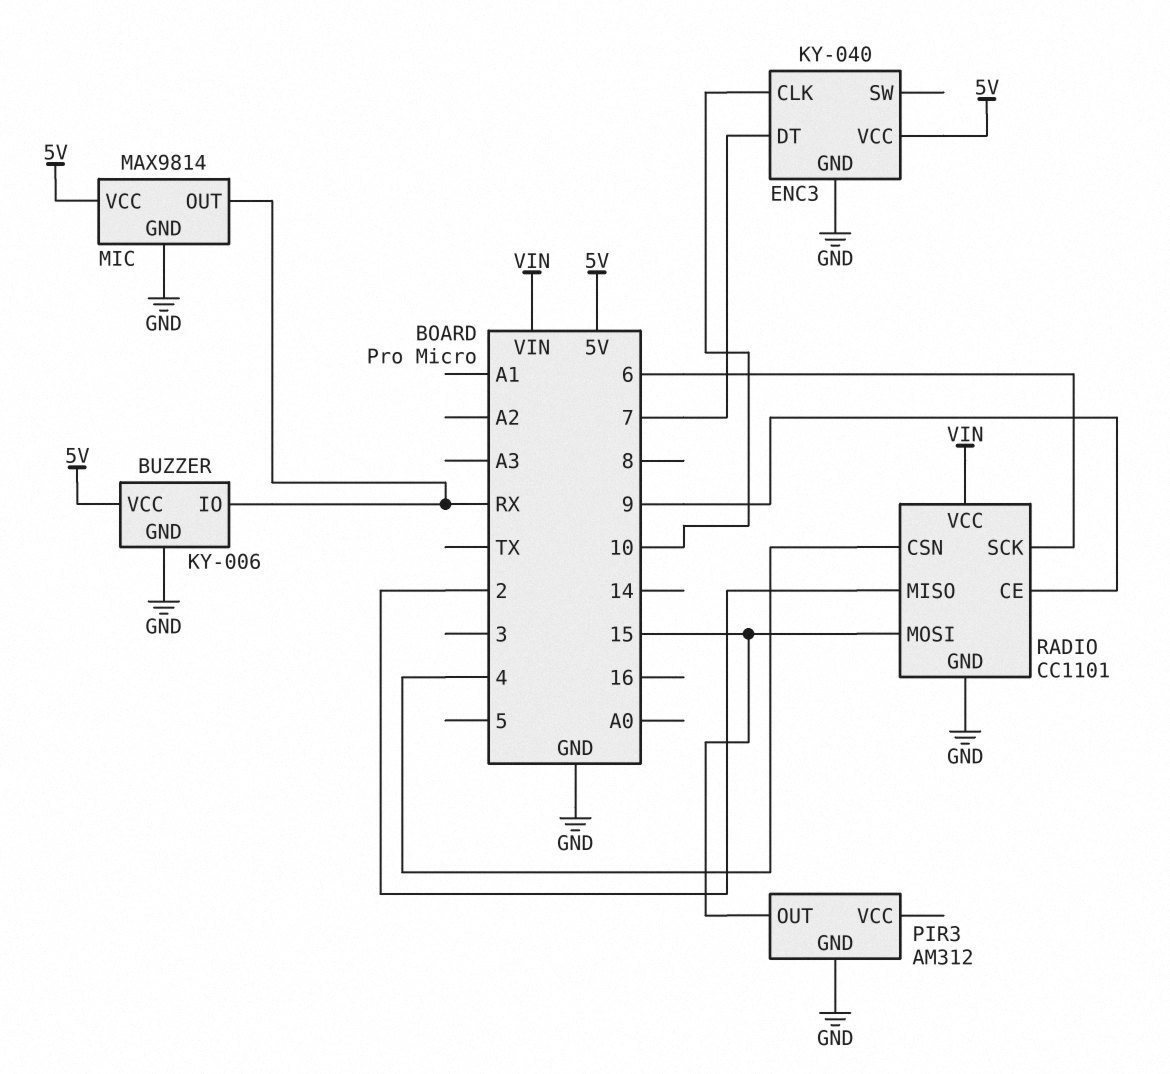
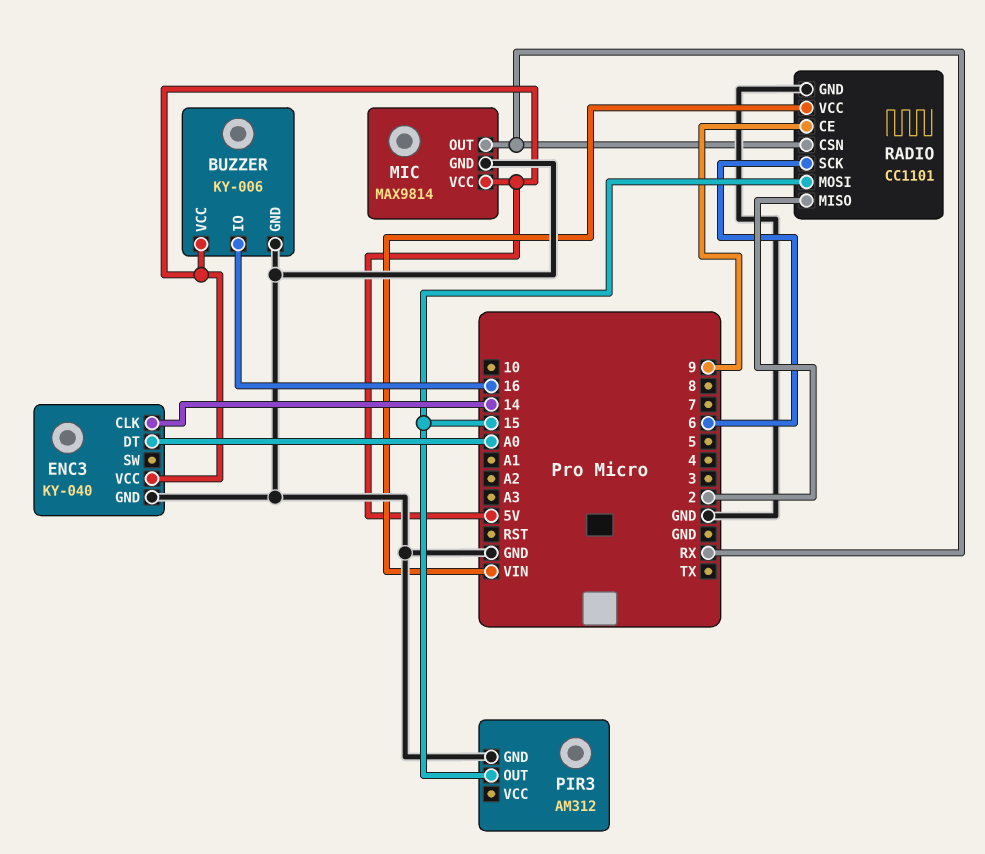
BUZZER pin IO: RX -> 16
ENC3 pin CLK: 10 -> 14
ENC3 pin DT: 7 -> A0
RADIO pin CSN: 4 -> RX

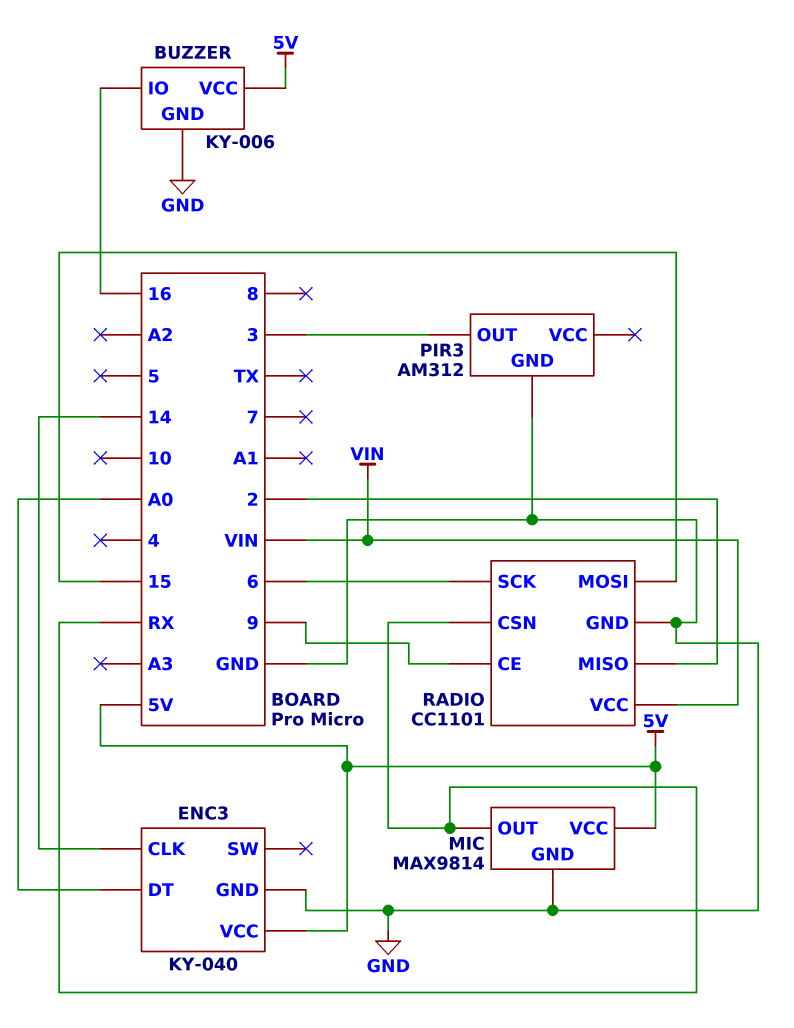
PIR3 pin OUT: 15 -> 3

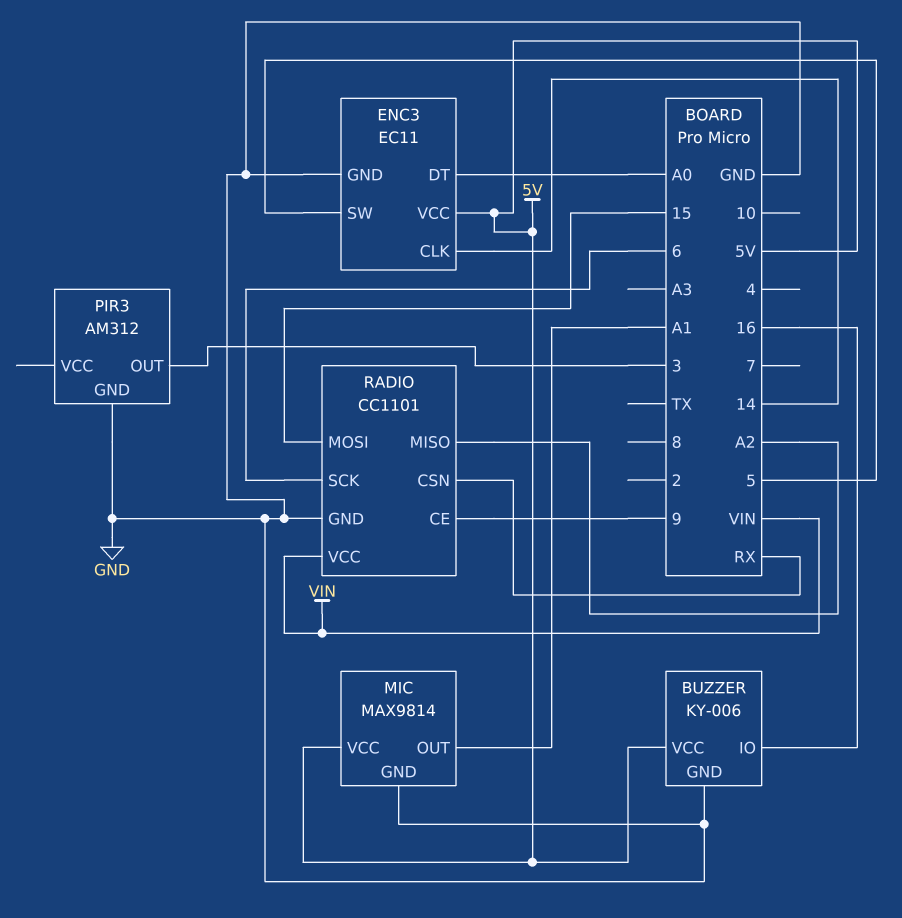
ENC3: KY-040 -> EC11
ENC3 pin SW: none -> 5
MIC pin OUT: RX -> A1
RADIO pin MISO: 2 -> A2

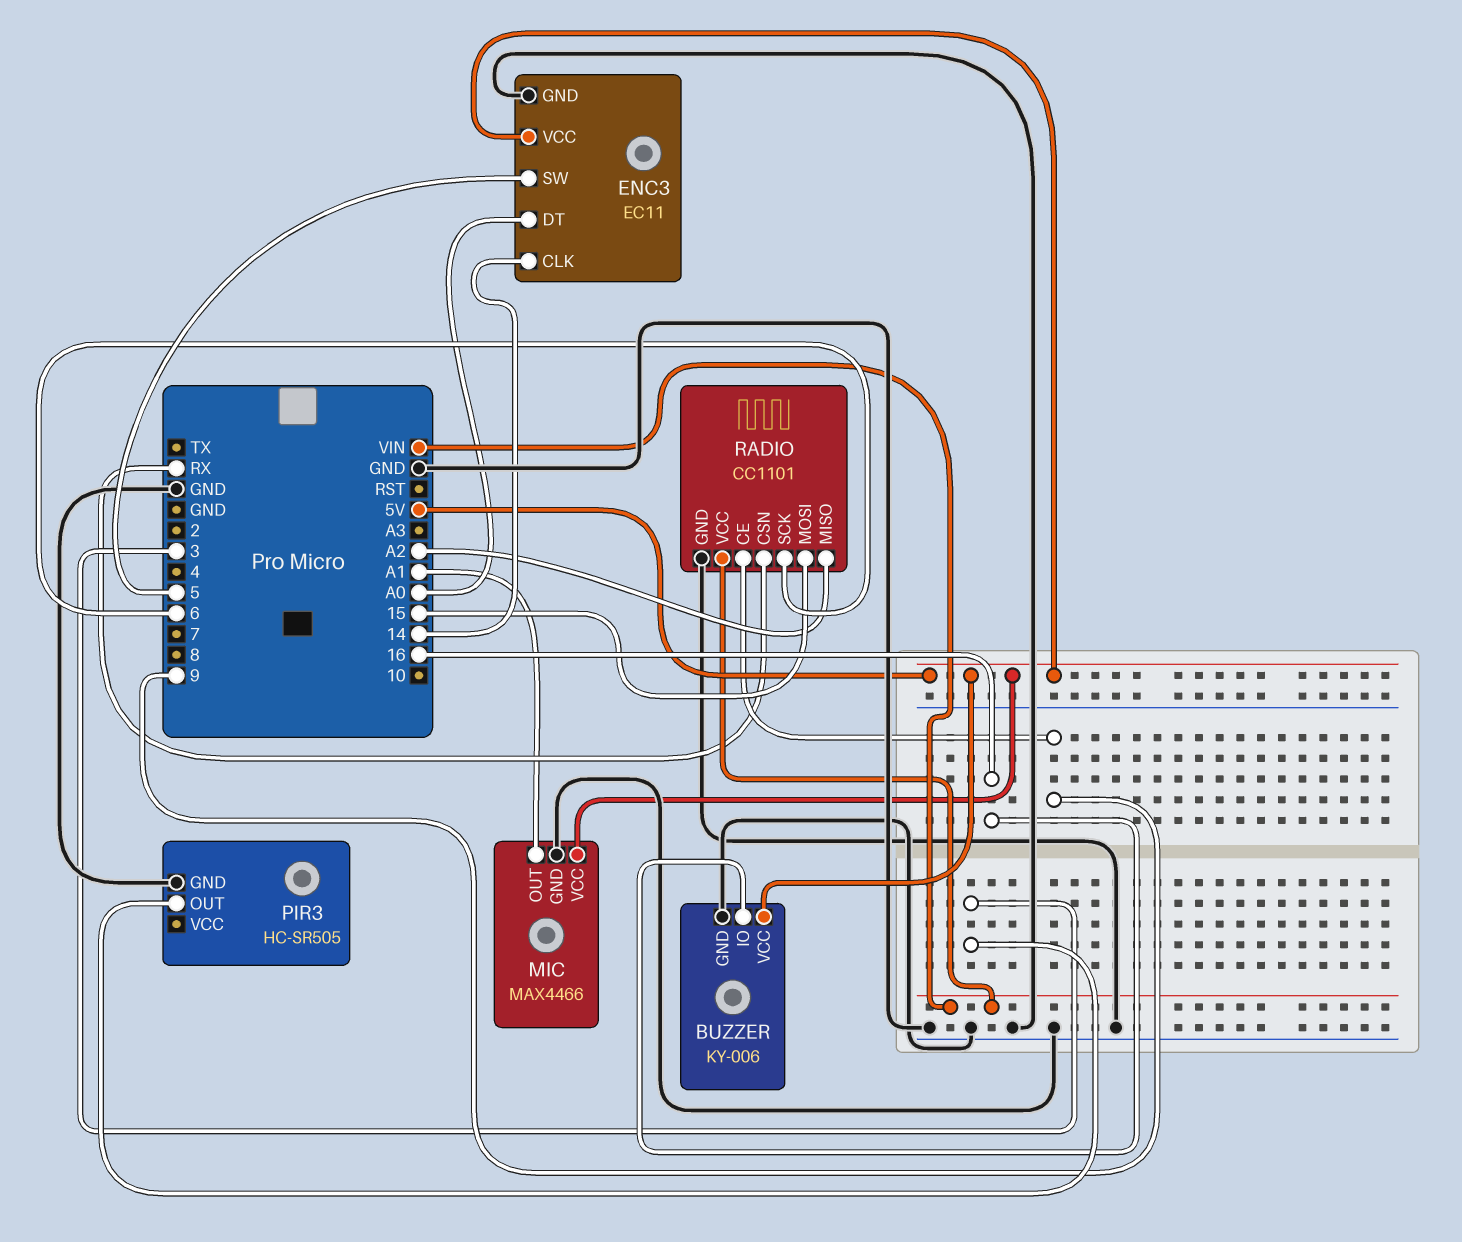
MIC: MAX9814 -> MAX4466
PIR3: AM312 -> HC-SR505

